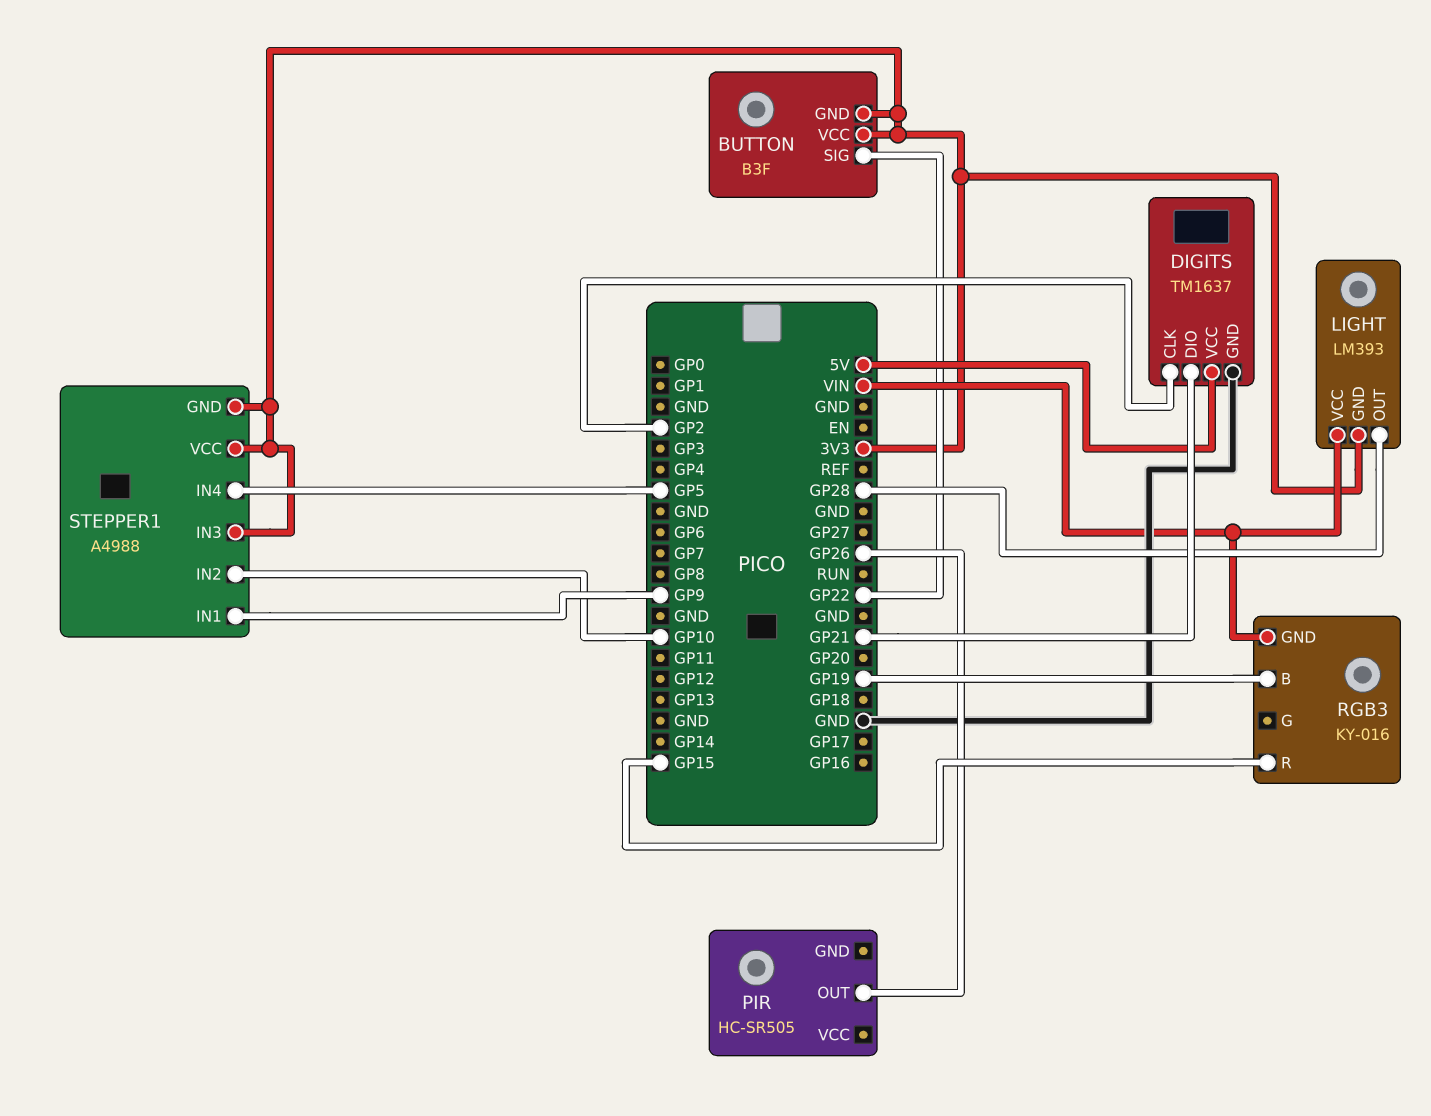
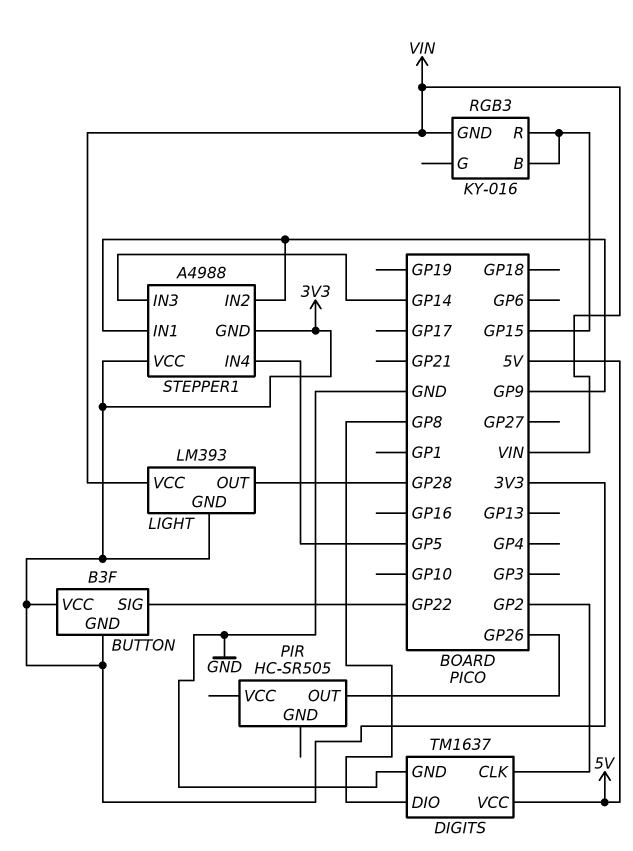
DIGITS pin DIO: GP21 -> GP8
RGB3 pin B: GP19 -> GP15
STEPPER1 pin IN2: GP10 -> GP9
STEPPER1 pin IN3: 3V3 -> GP14

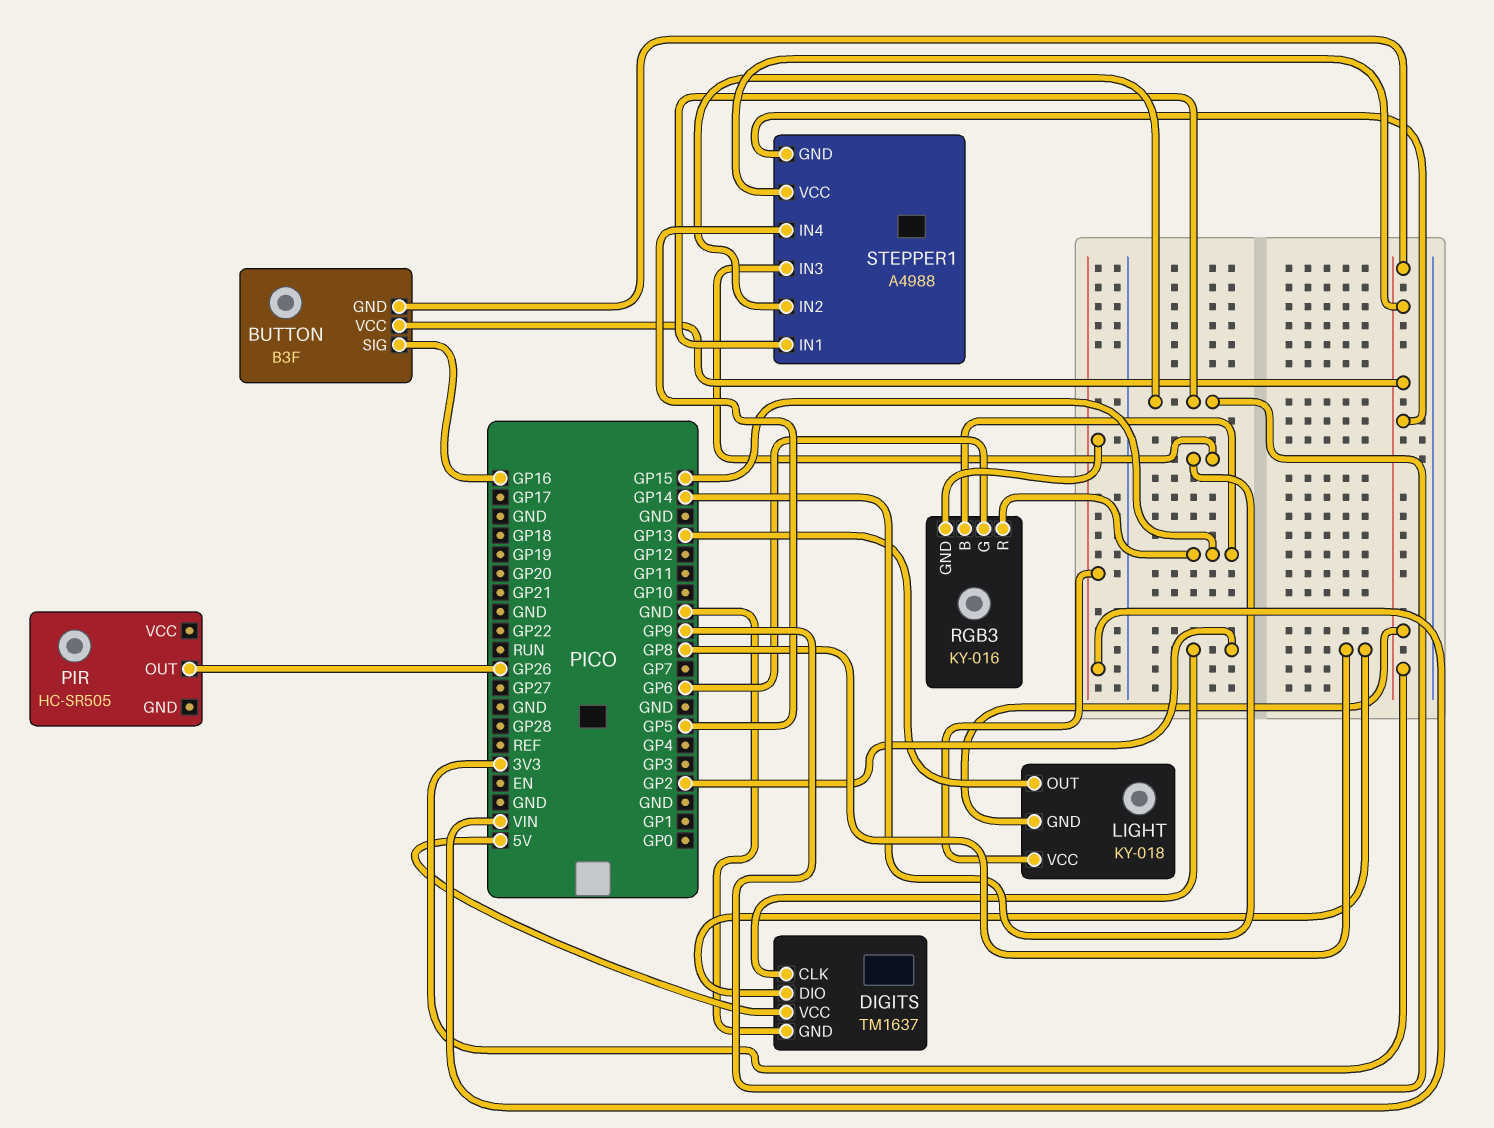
BUTTON pin SIG: GP22 -> GP16
LIGHT: LM393 -> KY-018
LIGHT pin OUT: GP28 -> GP13
RGB3 pin G: none -> GP6

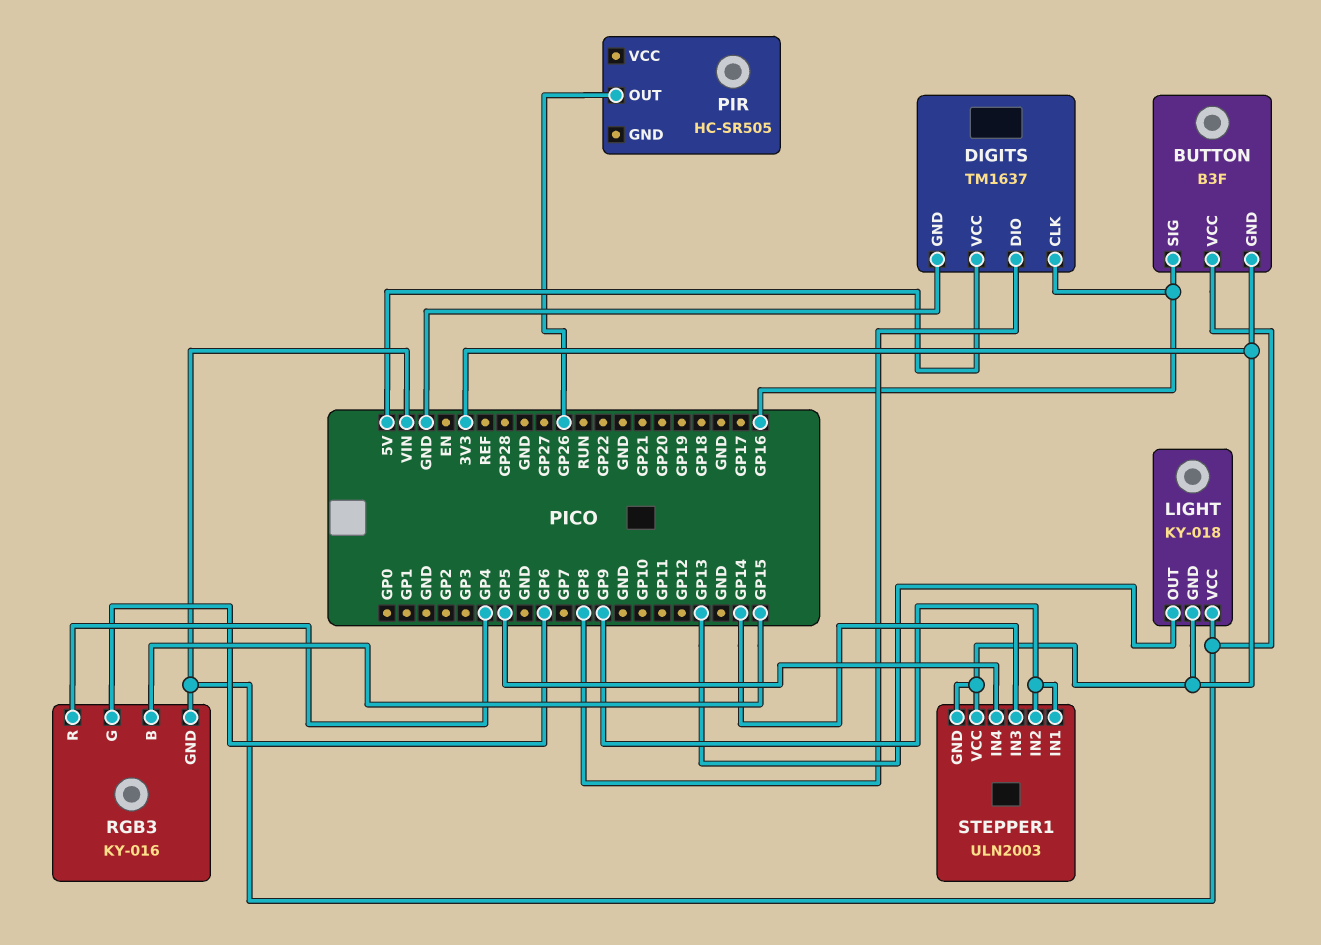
BUTTON pin VCC: 3V3 -> VIN
DIGITS pin CLK: GP2 -> GP16
RGB3 pin R: GP15 -> GP4
STEPPER1: A4988 -> ULN2003

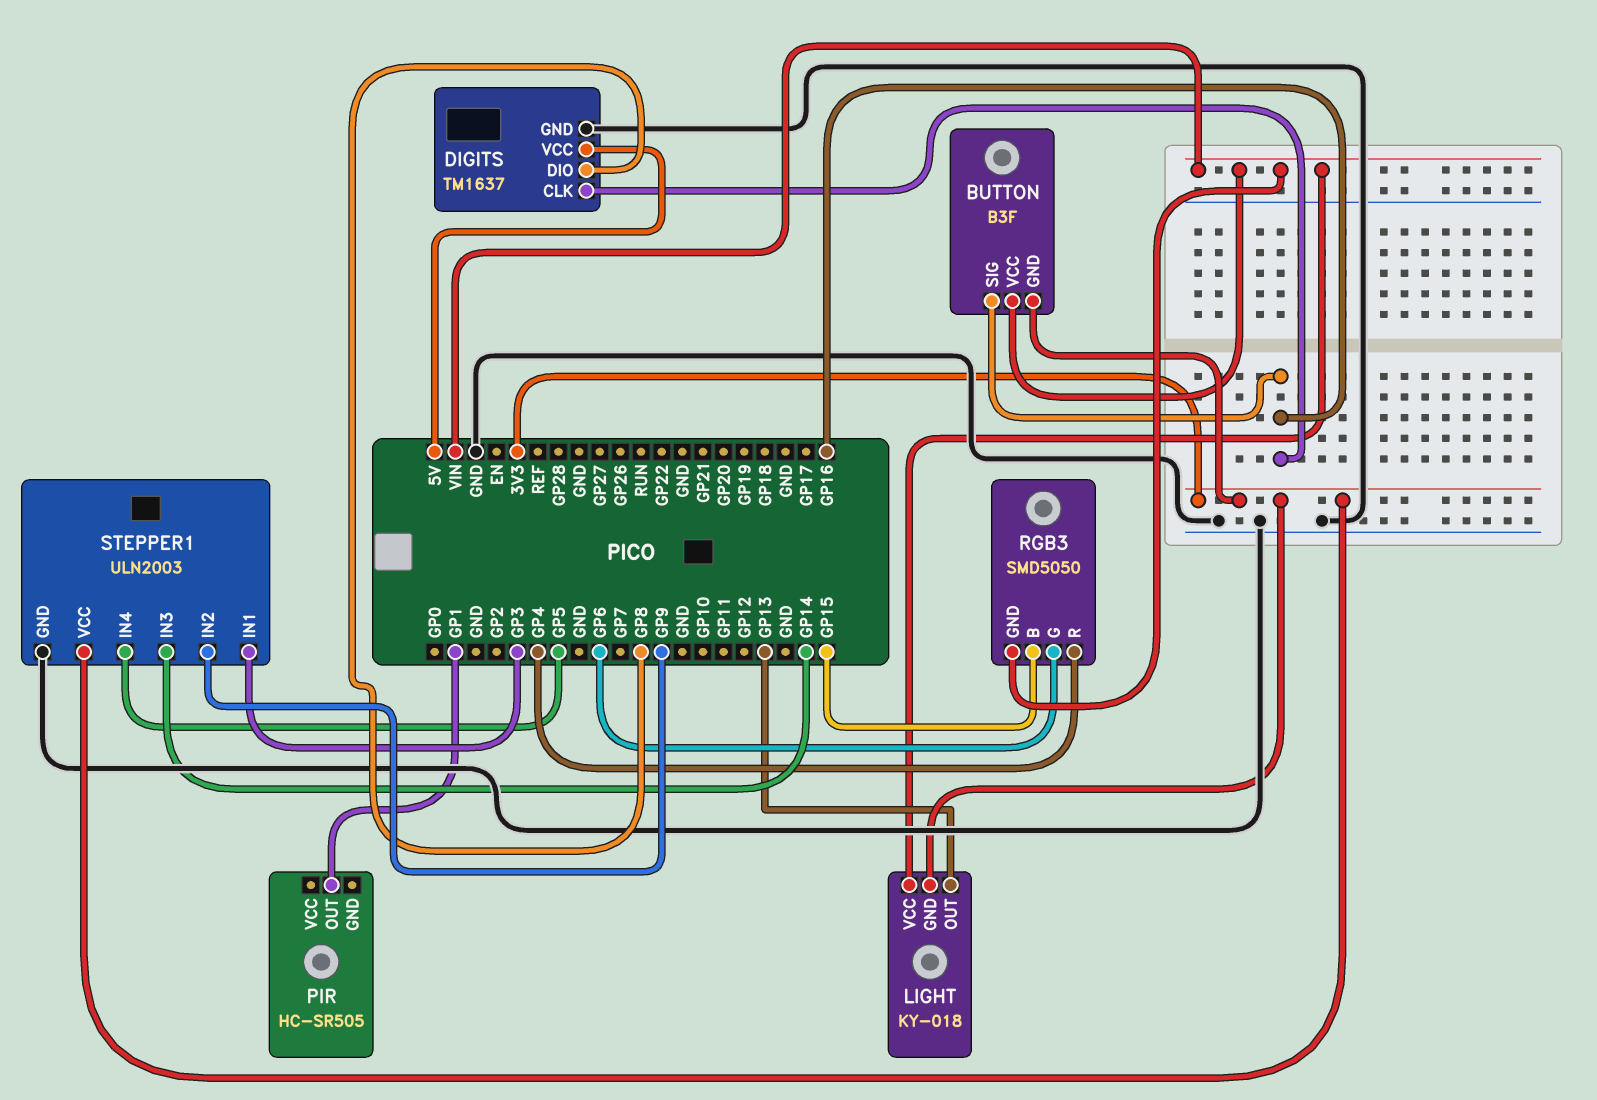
PIR pin OUT: GP26 -> GP1
RGB3: KY-016 -> SMD5050
STEPPER1 pin GND: 3V3 -> GND
STEPPER1 pin IN1: GP9 -> GP3

